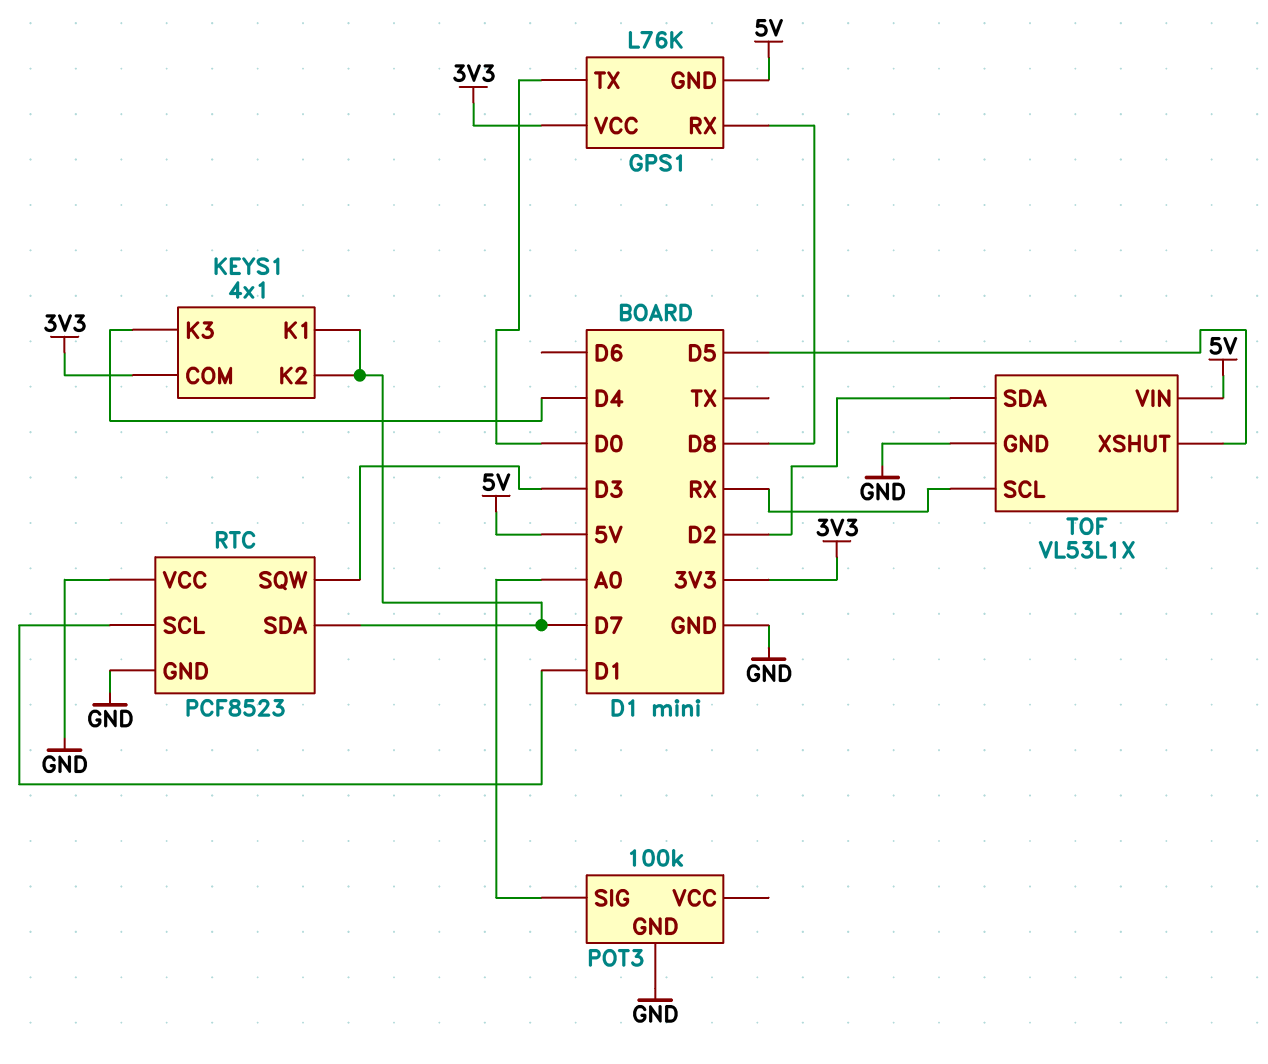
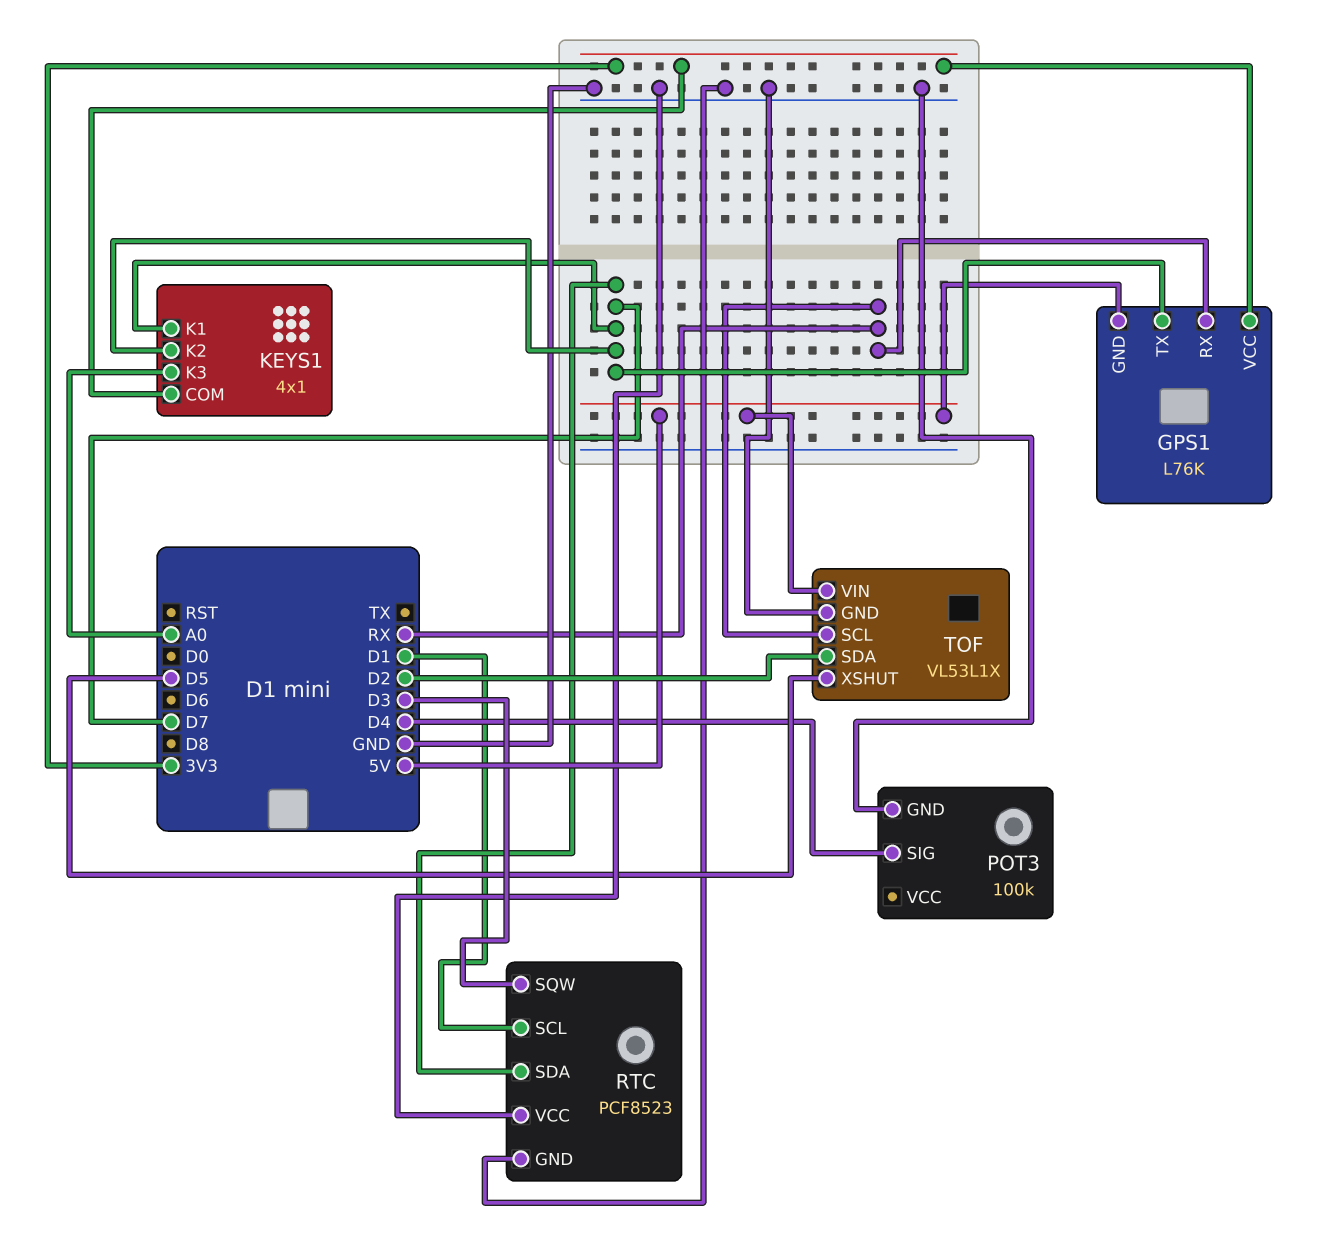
GPS1 pin RX: D8 -> RX
GPS1 pin TX: D0 -> D7
KEYS1 pin K3: D4 -> A0
POT3 pin SIG: A0 -> D4

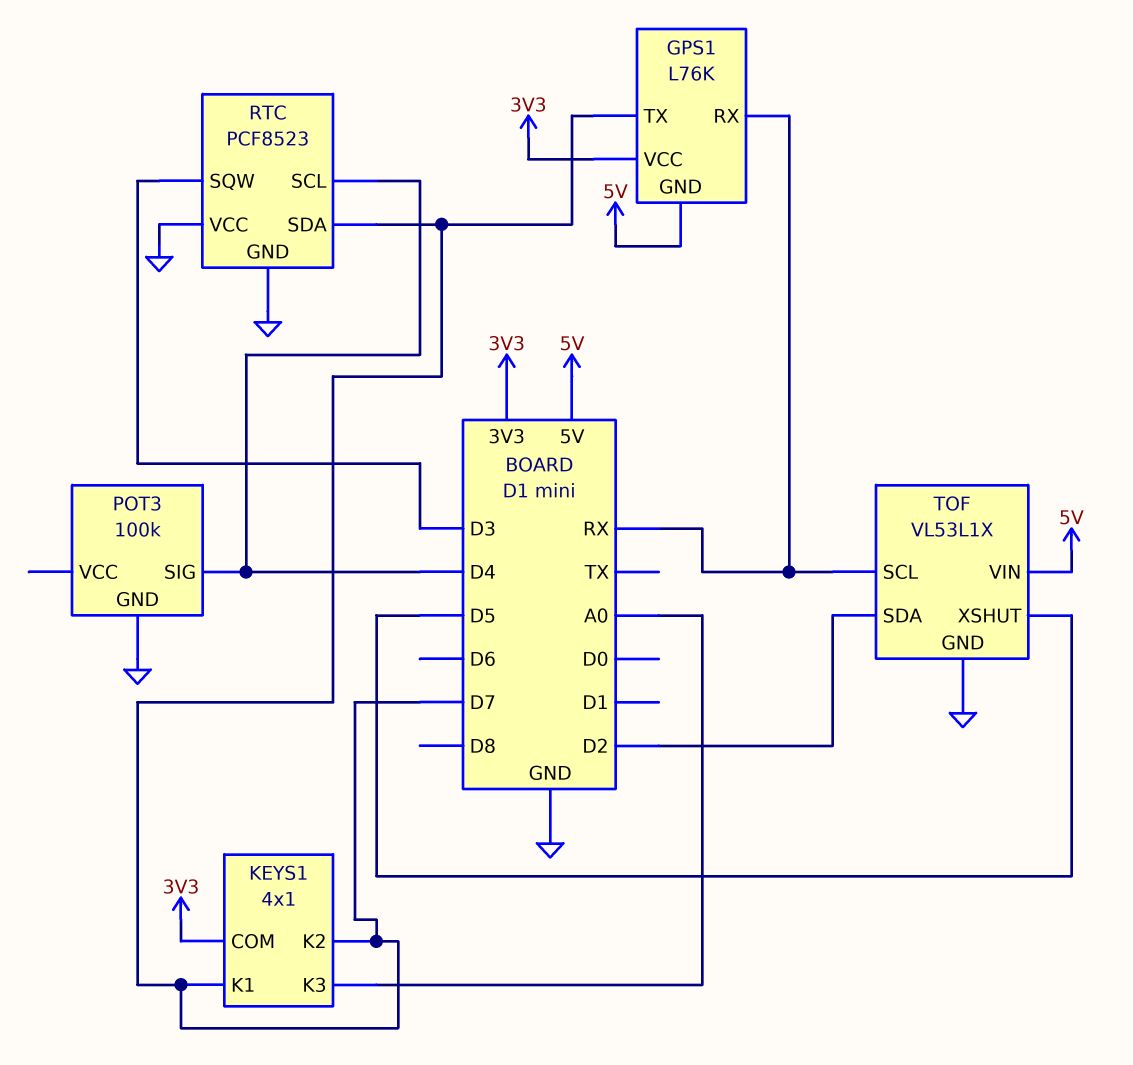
RTC pin SCL: D1 -> D4

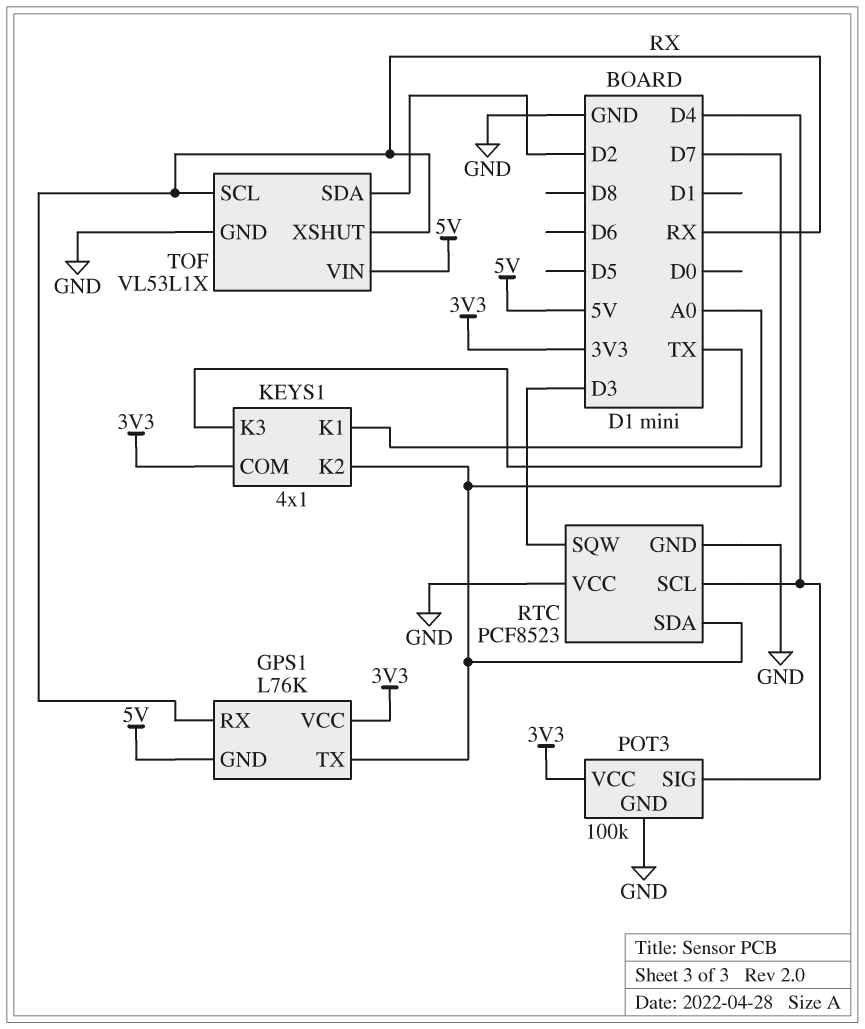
KEYS1 pin K1: D7 -> TX
POT3 pin VCC: none -> 3V3
TOF pin XSHUT: D5 -> RX

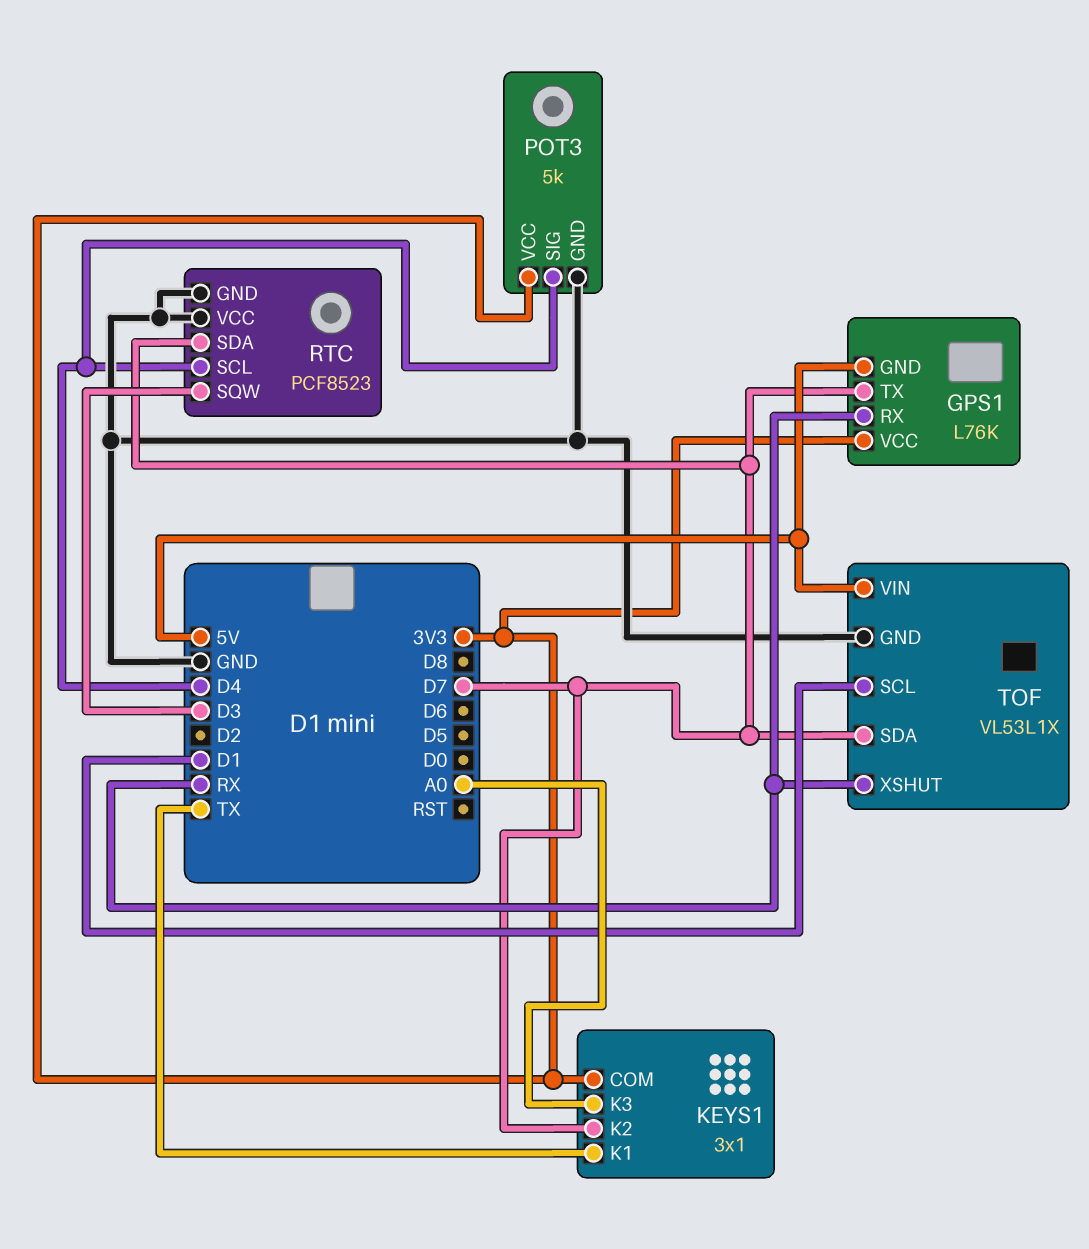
KEYS1: 4x1 -> 3x1
POT3: 100k -> 5k
TOF pin SCL: RX -> D1
TOF pin SDA: D2 -> D7

